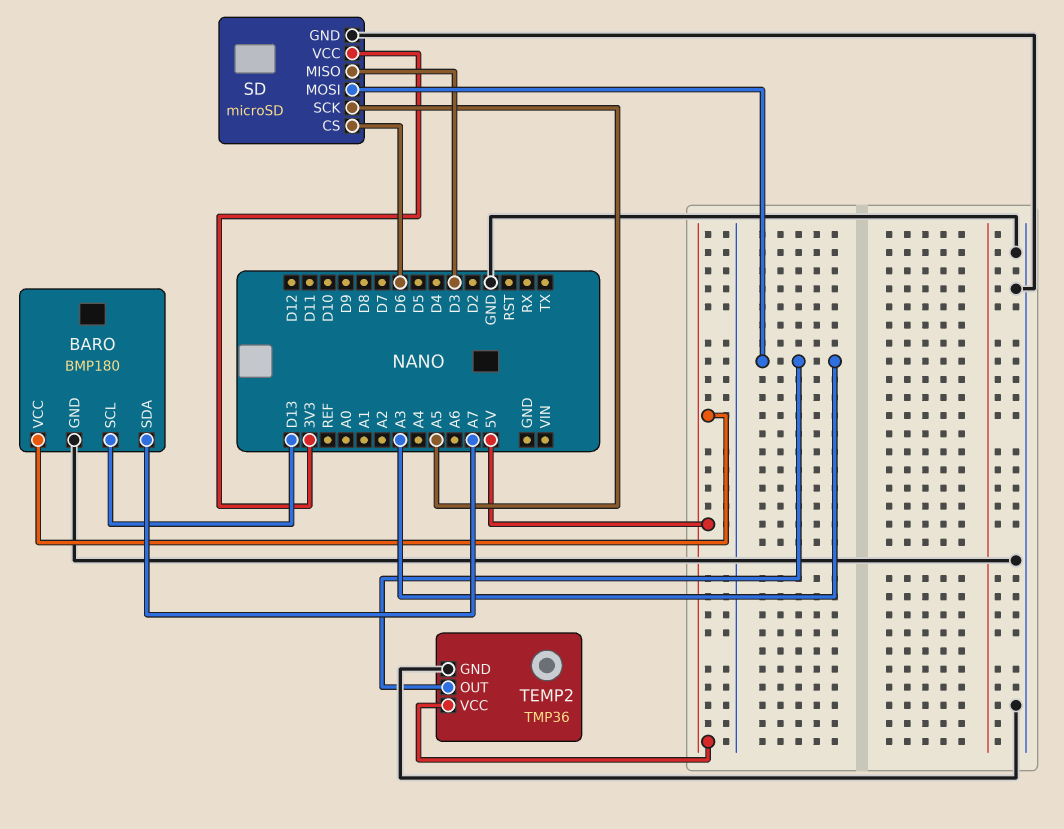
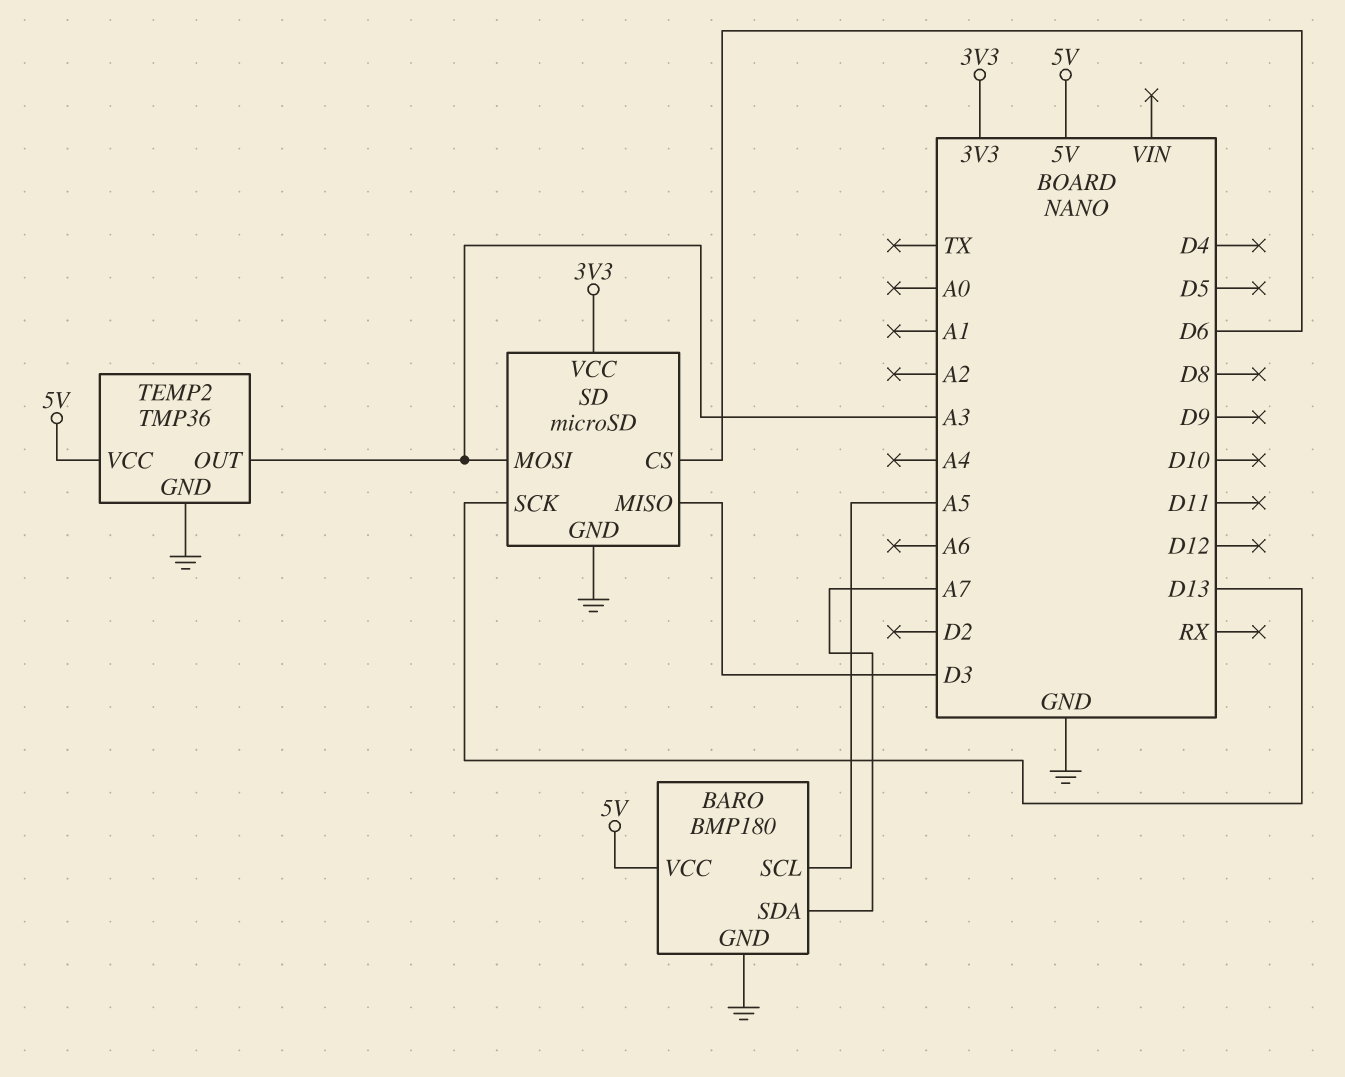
BARO pin SCL: D13 -> A5
SD pin SCK: A5 -> D13

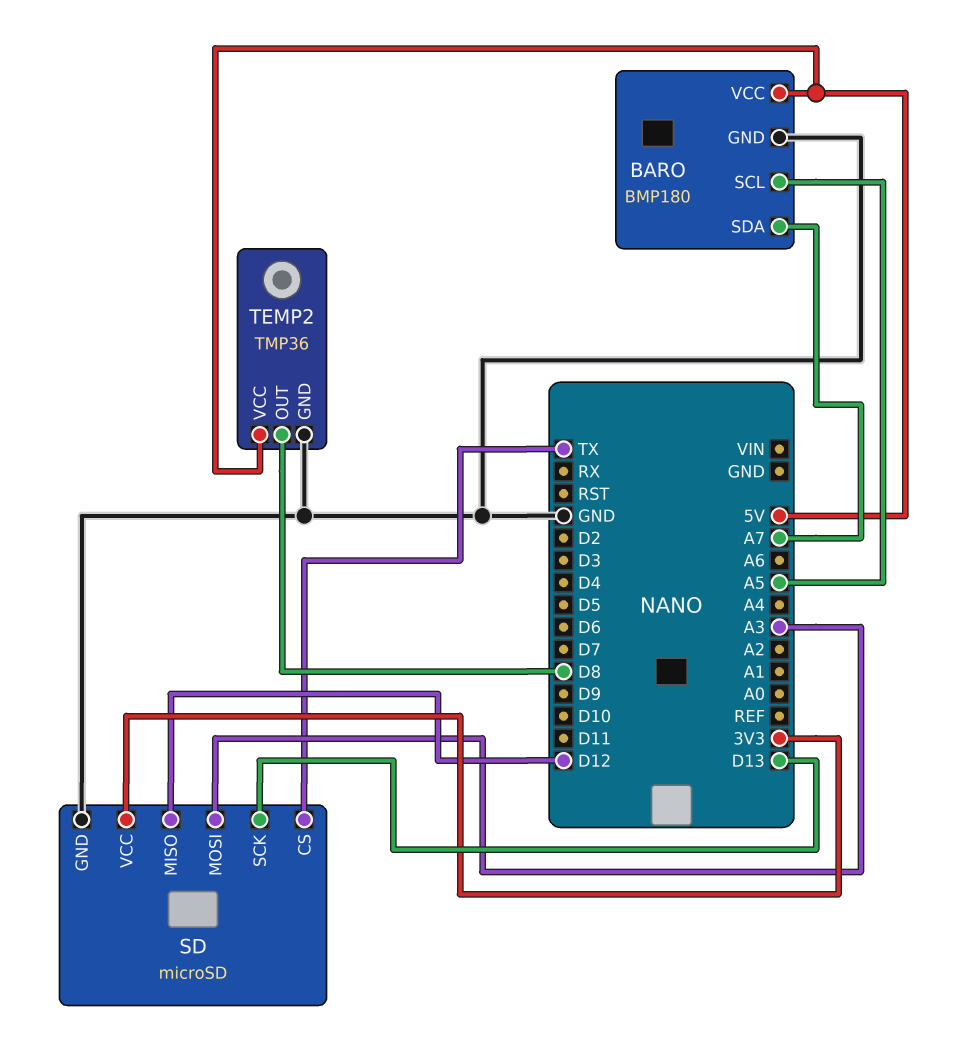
SD pin CS: D6 -> TX
SD pin MISO: D3 -> D12
TEMP2 pin OUT: A3 -> D8

